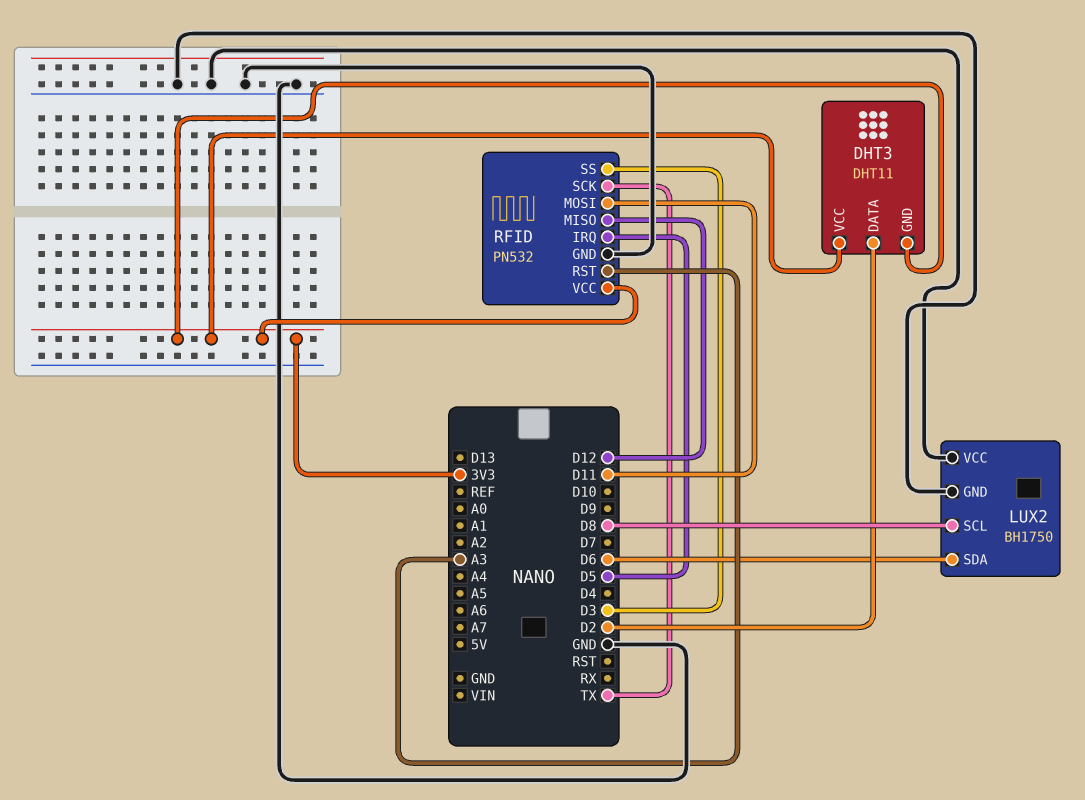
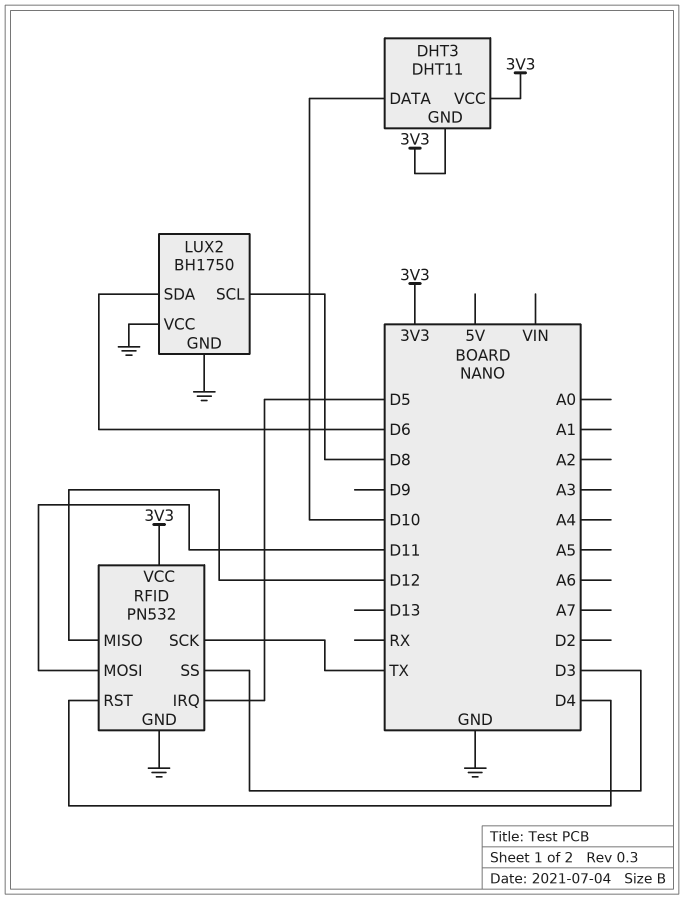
DHT3 pin DATA: D2 -> D10
RFID pin RST: A3 -> D4

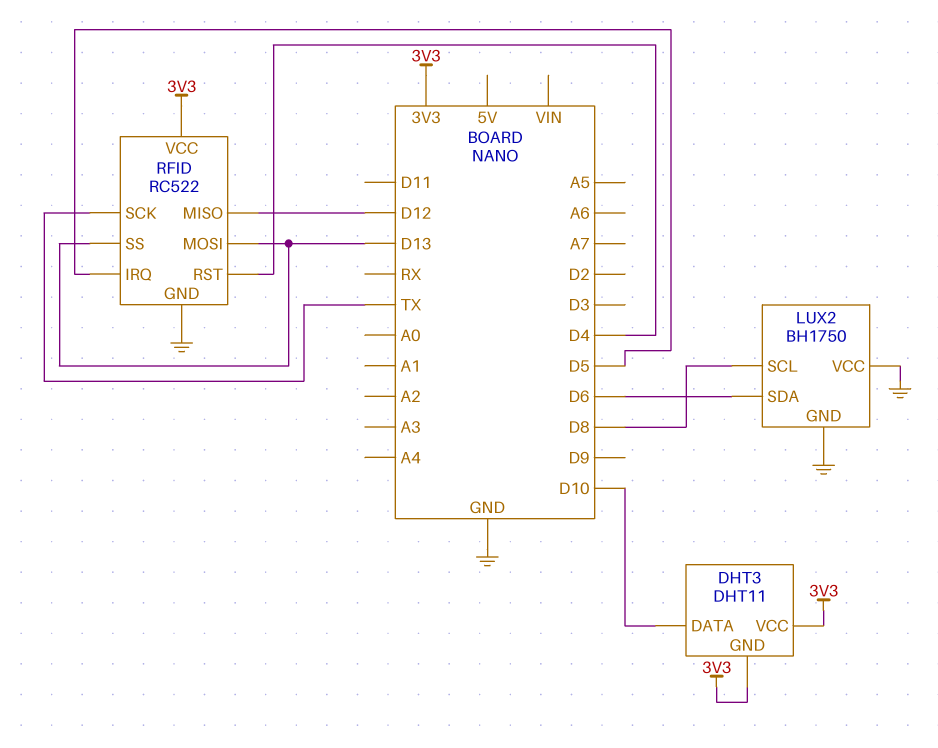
RFID: PN532 -> RC522
RFID pin MOSI: D11 -> D13
RFID pin SS: D3 -> D13

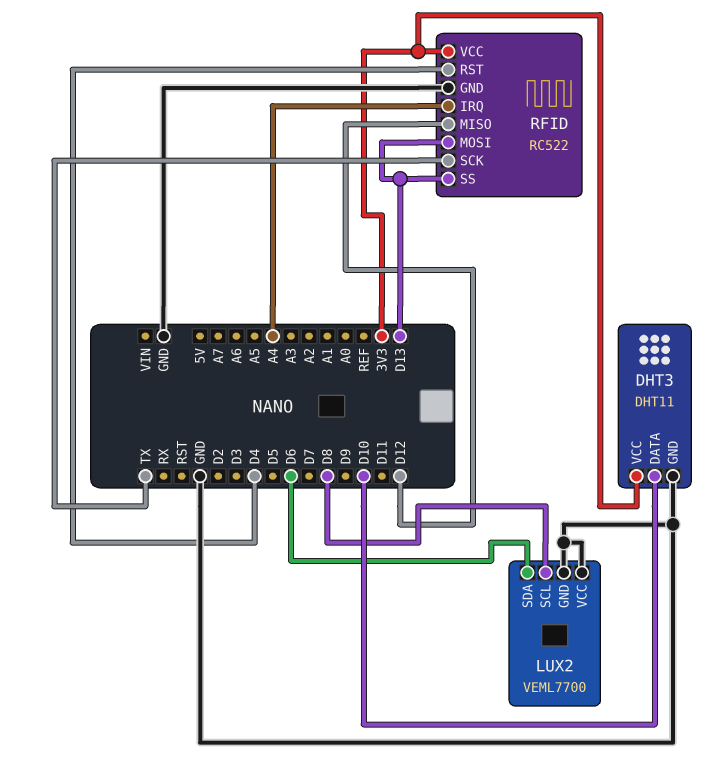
DHT3 pin GND: 3V3 -> GND
LUX2: BH1750 -> VEML7700
RFID pin IRQ: D5 -> A4

